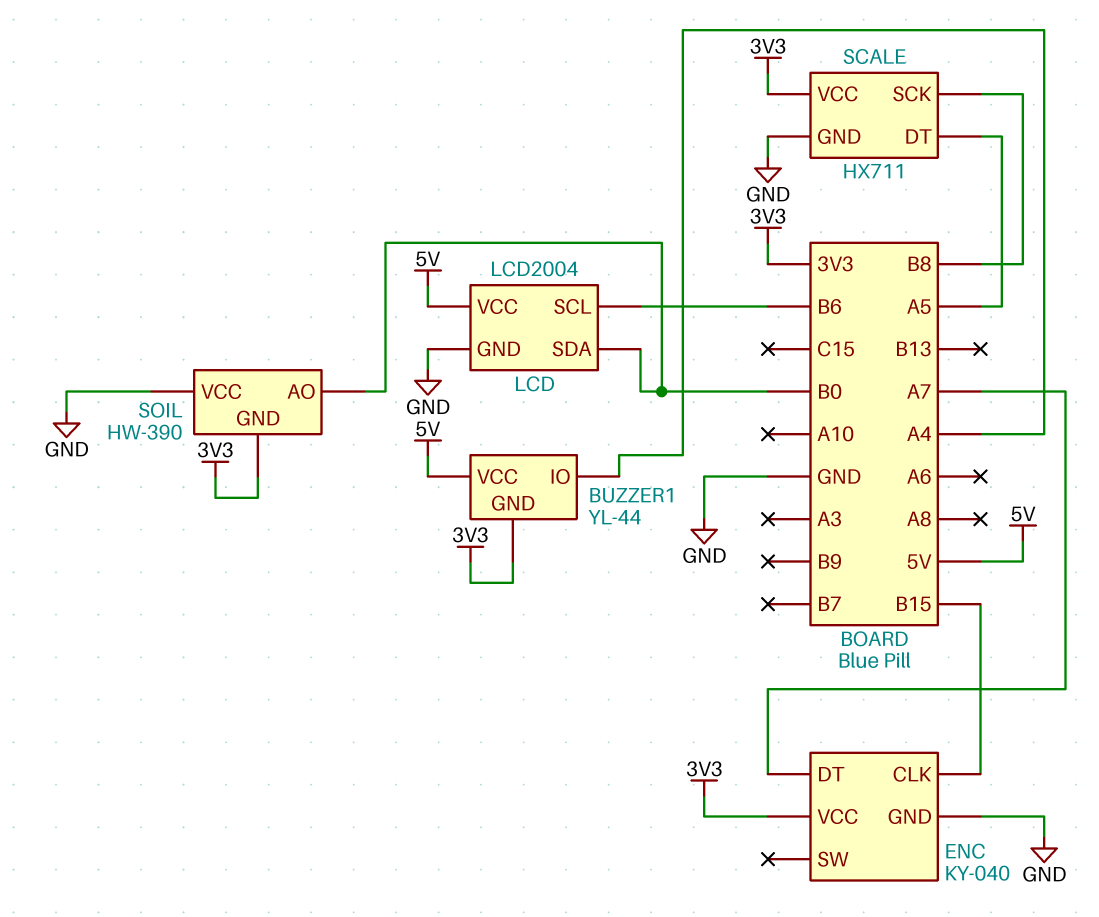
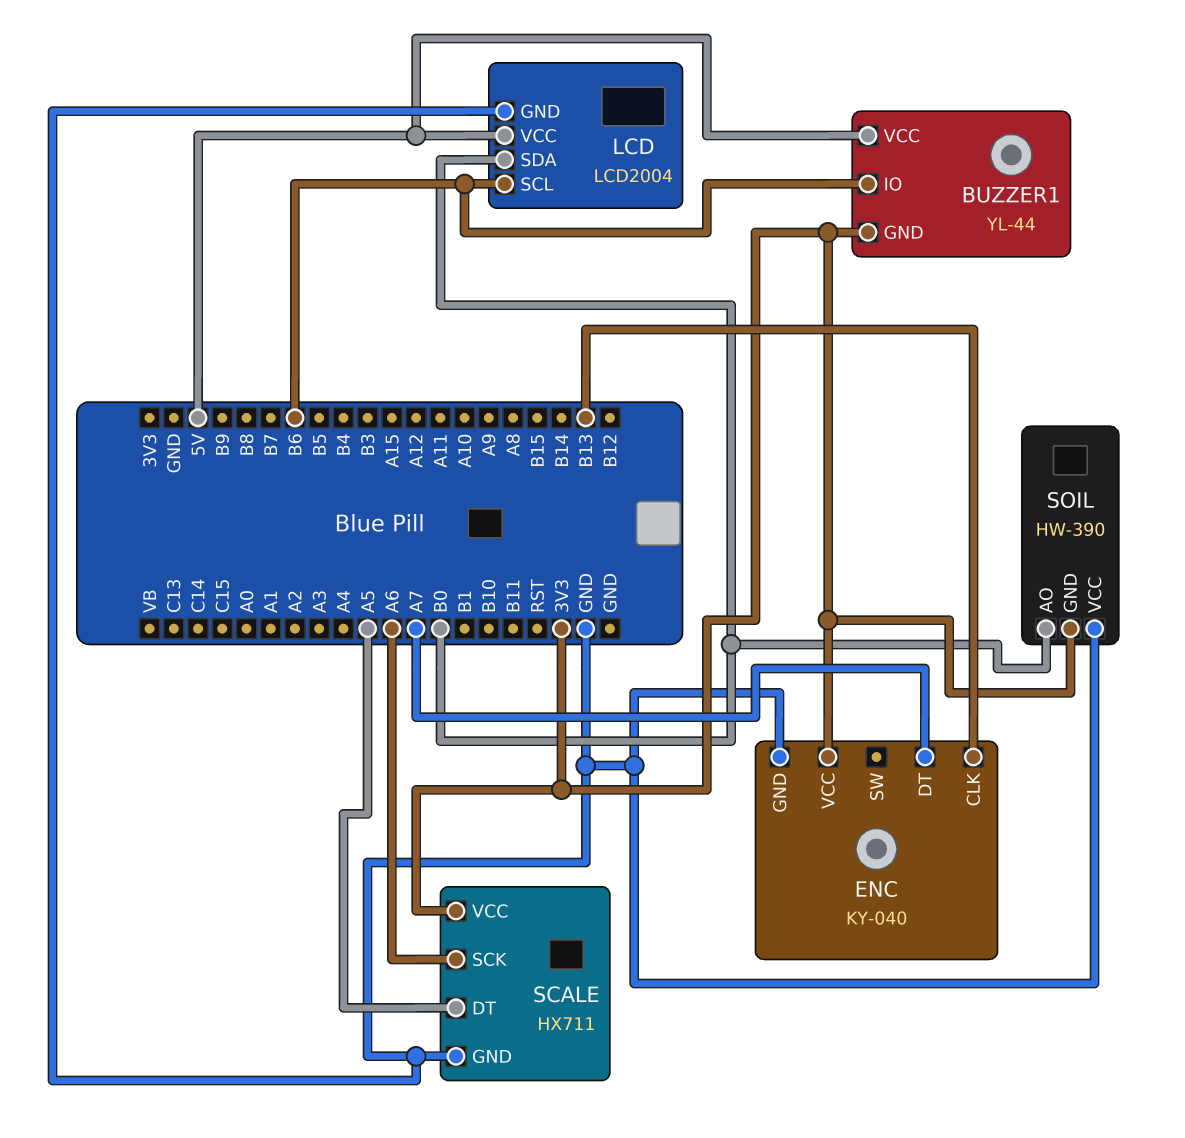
BUZZER1 pin IO: A4 -> B6
ENC pin CLK: B15 -> B13
SCALE pin SCK: B8 -> A6

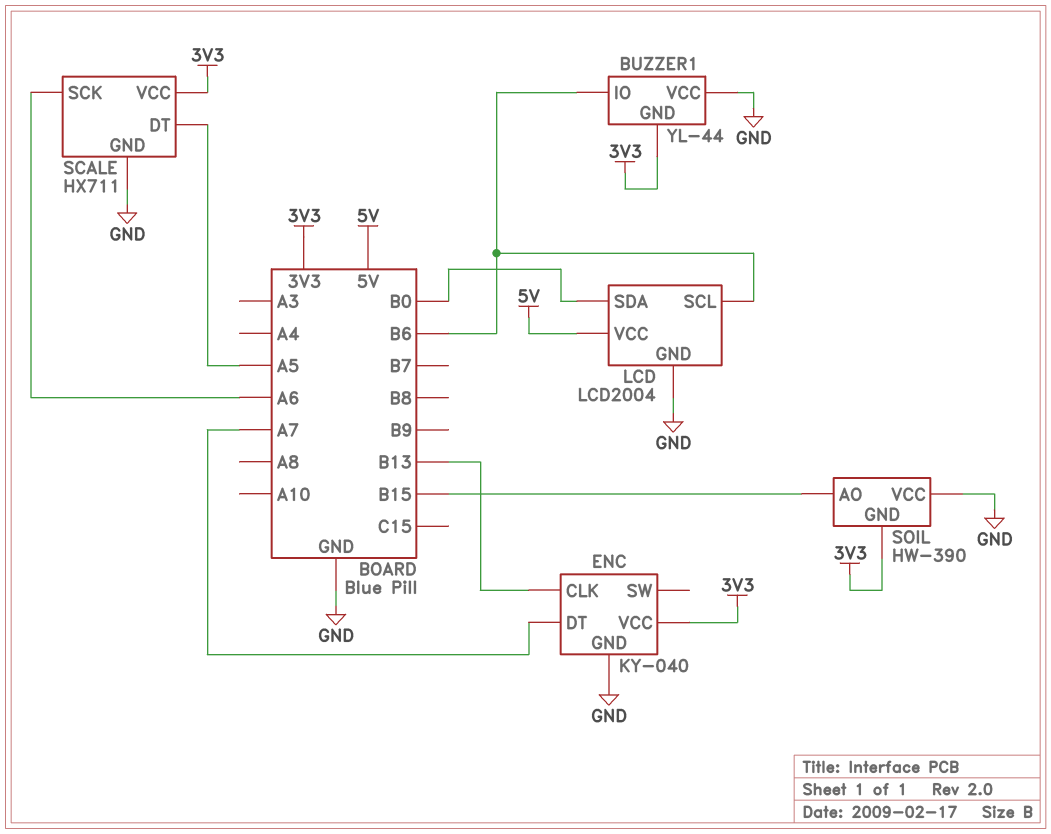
BUZZER1 pin VCC: 5V -> GND
SOIL pin AO: B0 -> B15

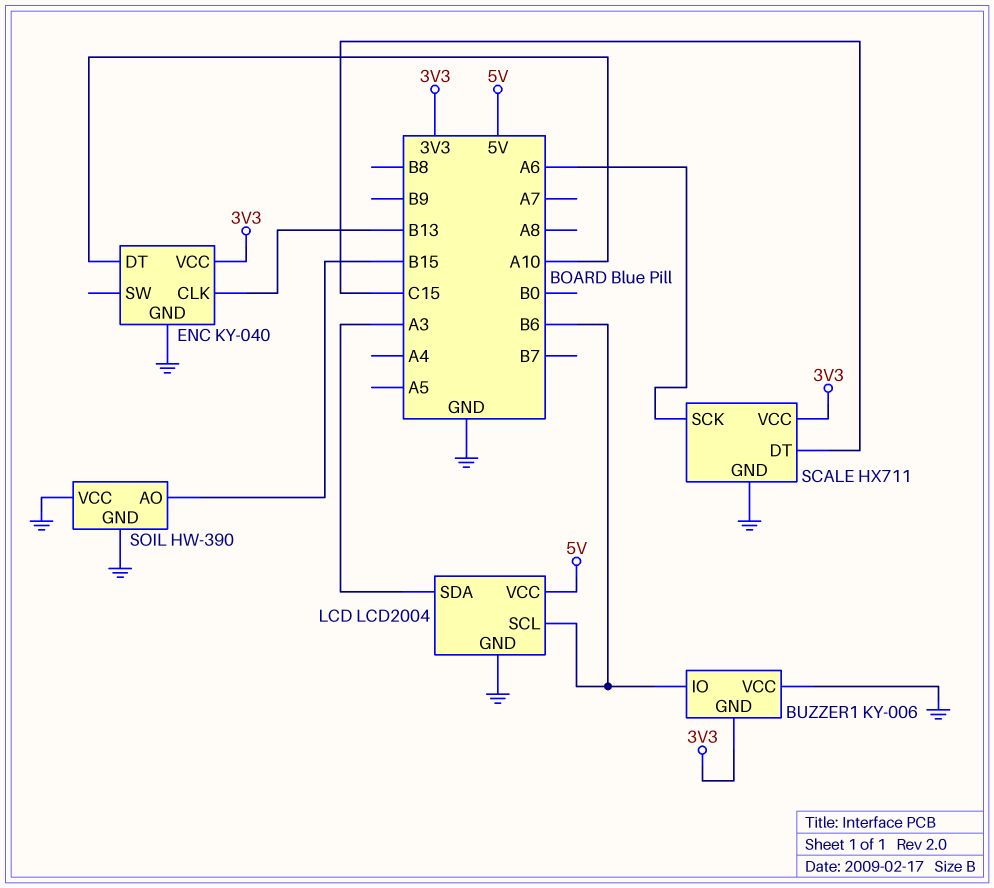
BUZZER1: YL-44 -> KY-006
ENC pin DT: A7 -> A10
LCD pin SDA: B0 -> A3
SCALE pin DT: A5 -> C15
SOIL pin GND: 3V3 -> GND

